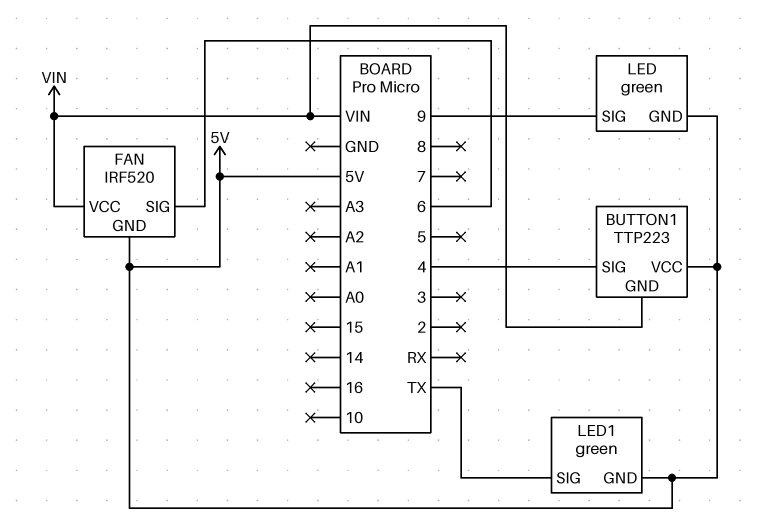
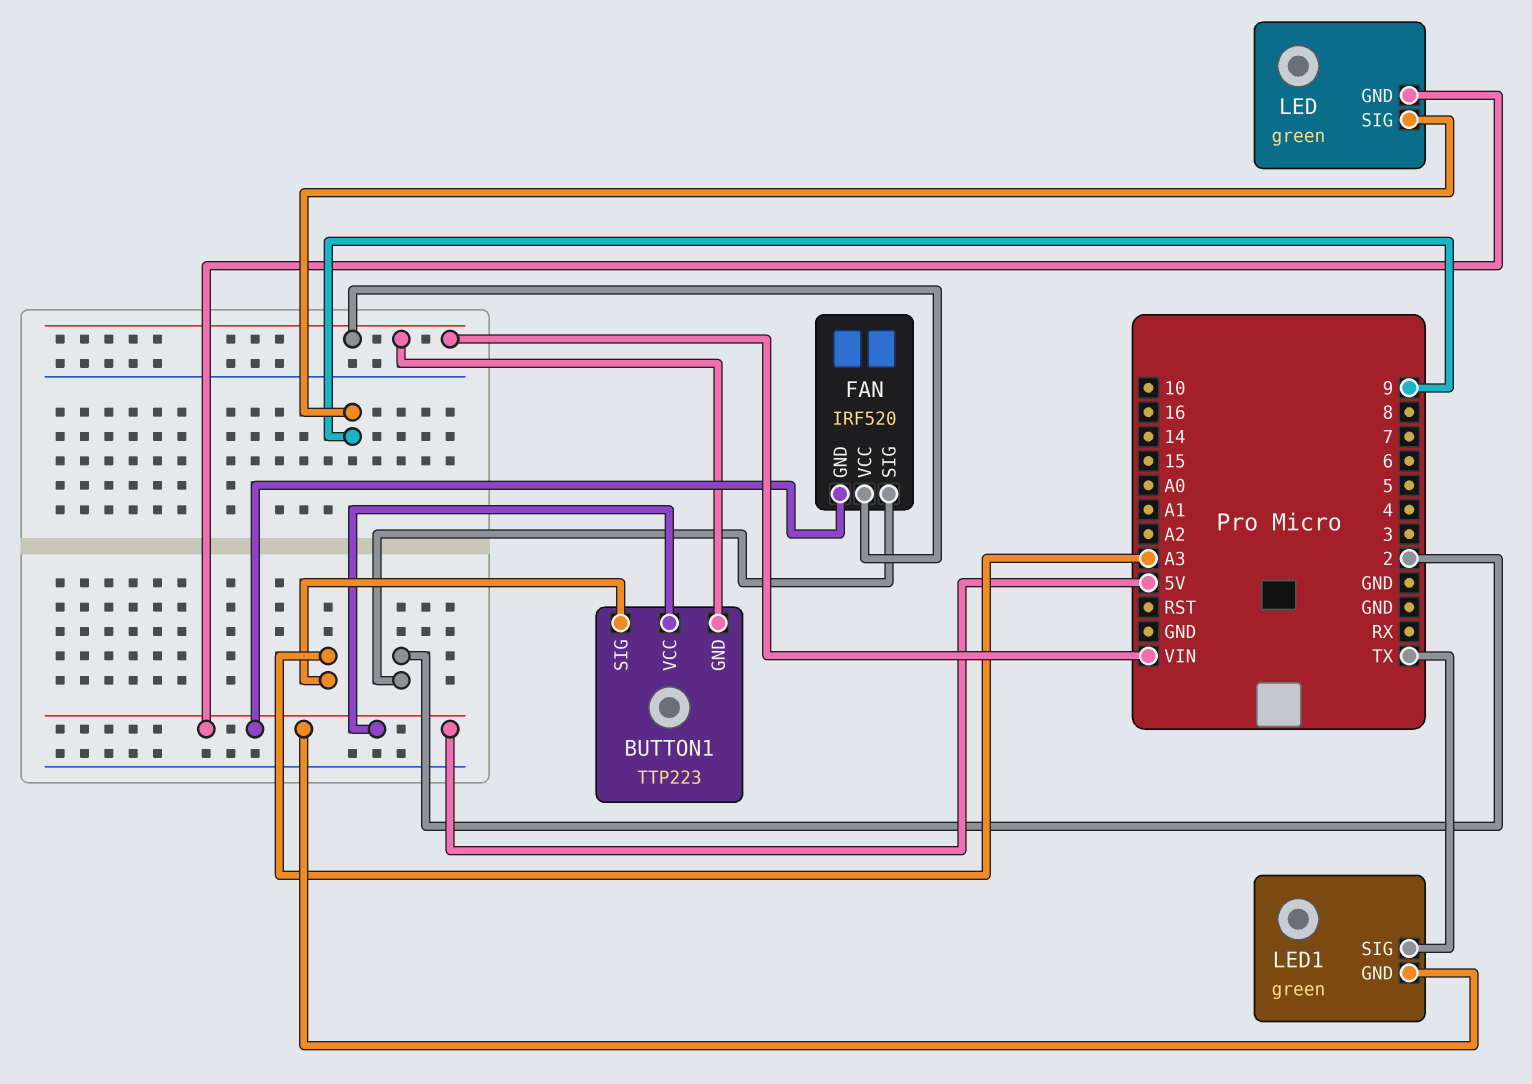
BUTTON1 pin SIG: 4 -> A3
FAN pin SIG: 6 -> 2

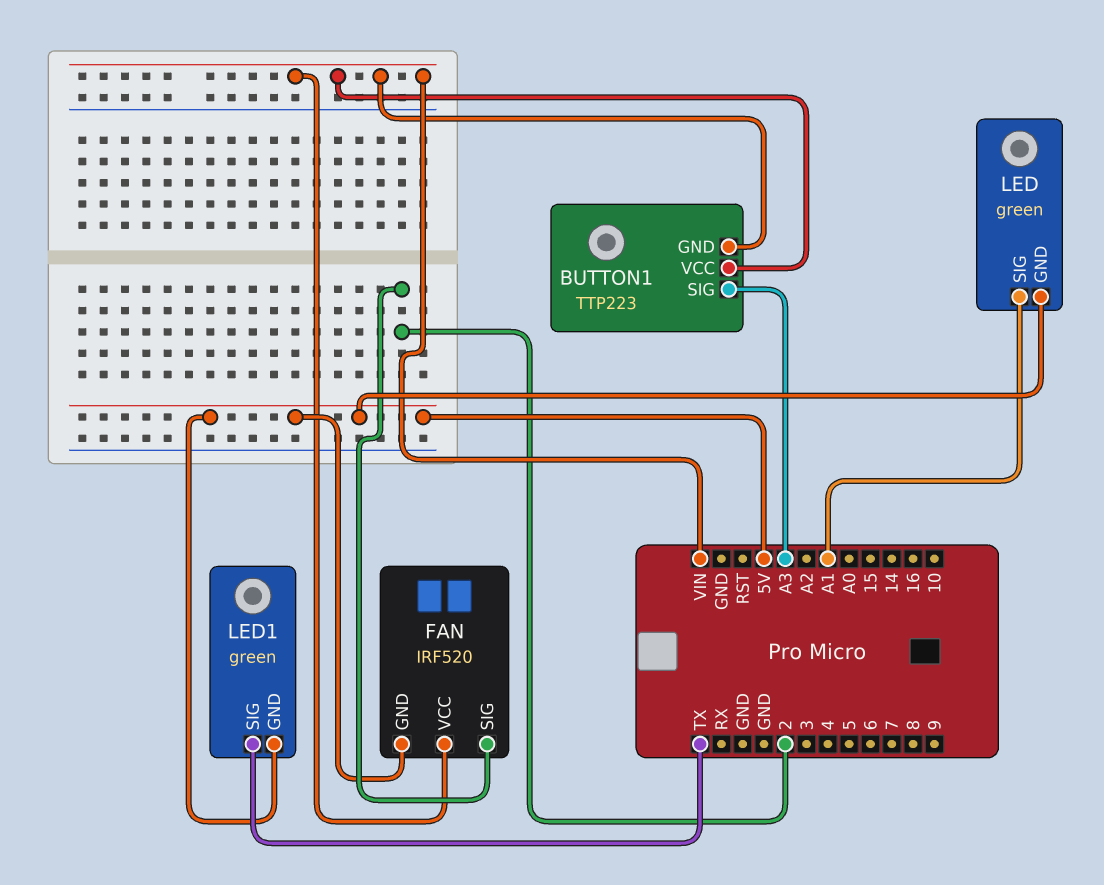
BUTTON1 pin VCC: 5V -> VIN
LED pin SIG: 9 -> A1

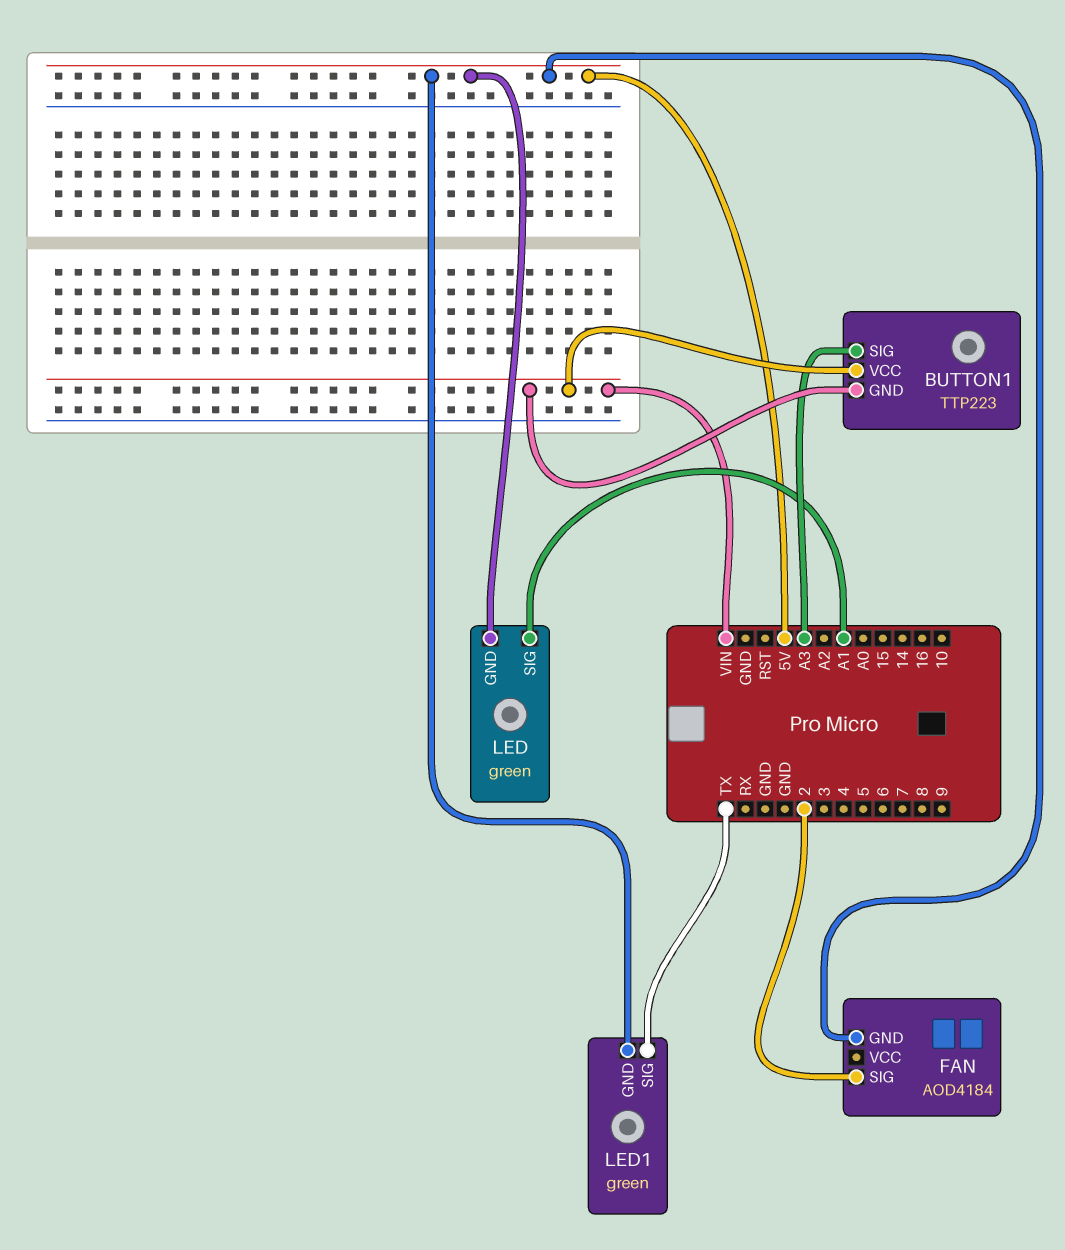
FAN: IRF520 -> AOD4184
FAN pin VCC: VIN -> none

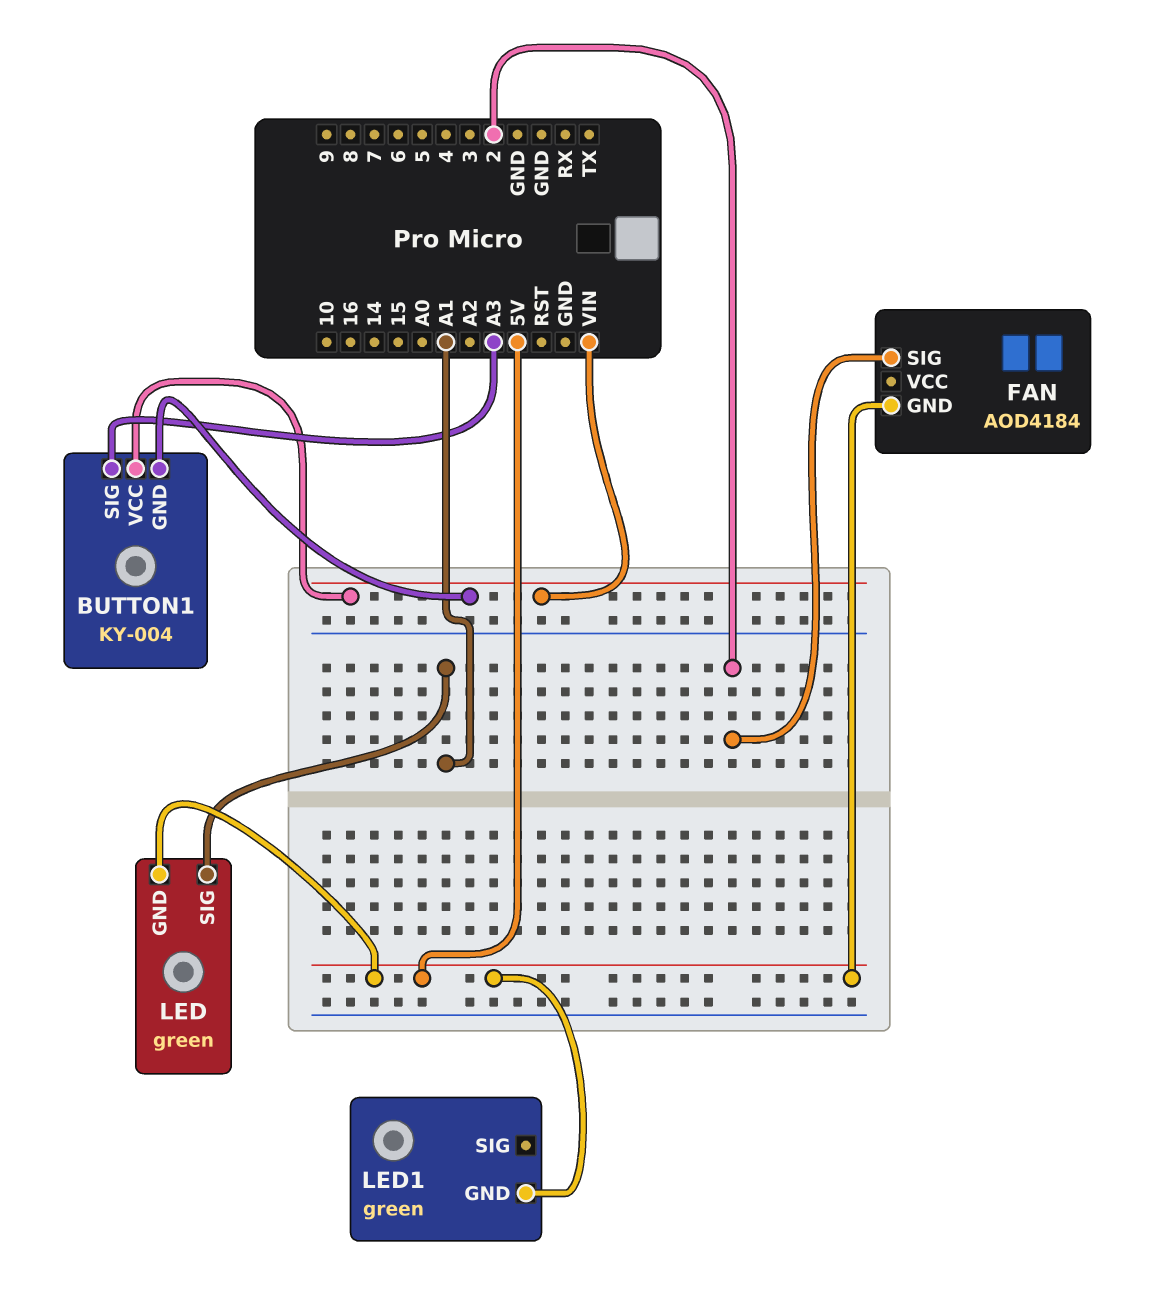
BUTTON1: TTP223 -> KY-004
LED1 pin SIG: TX -> none

